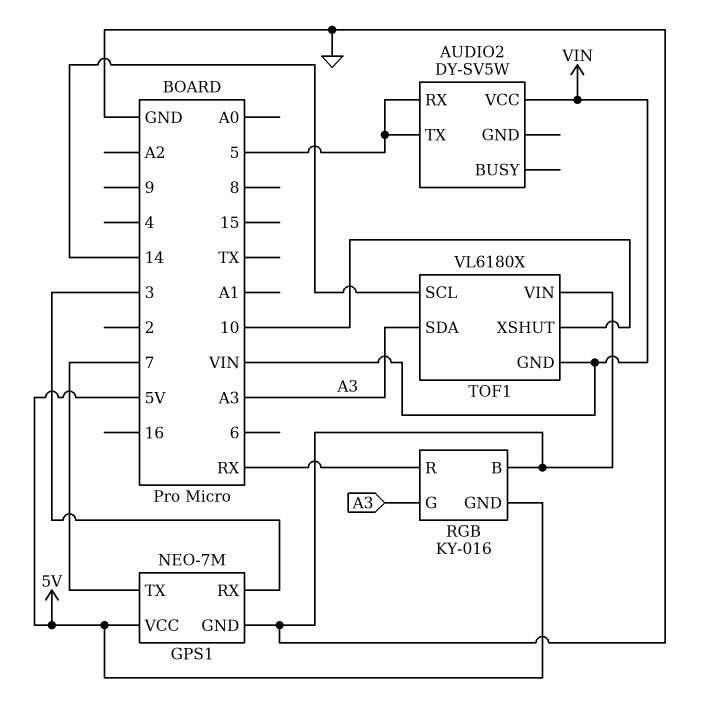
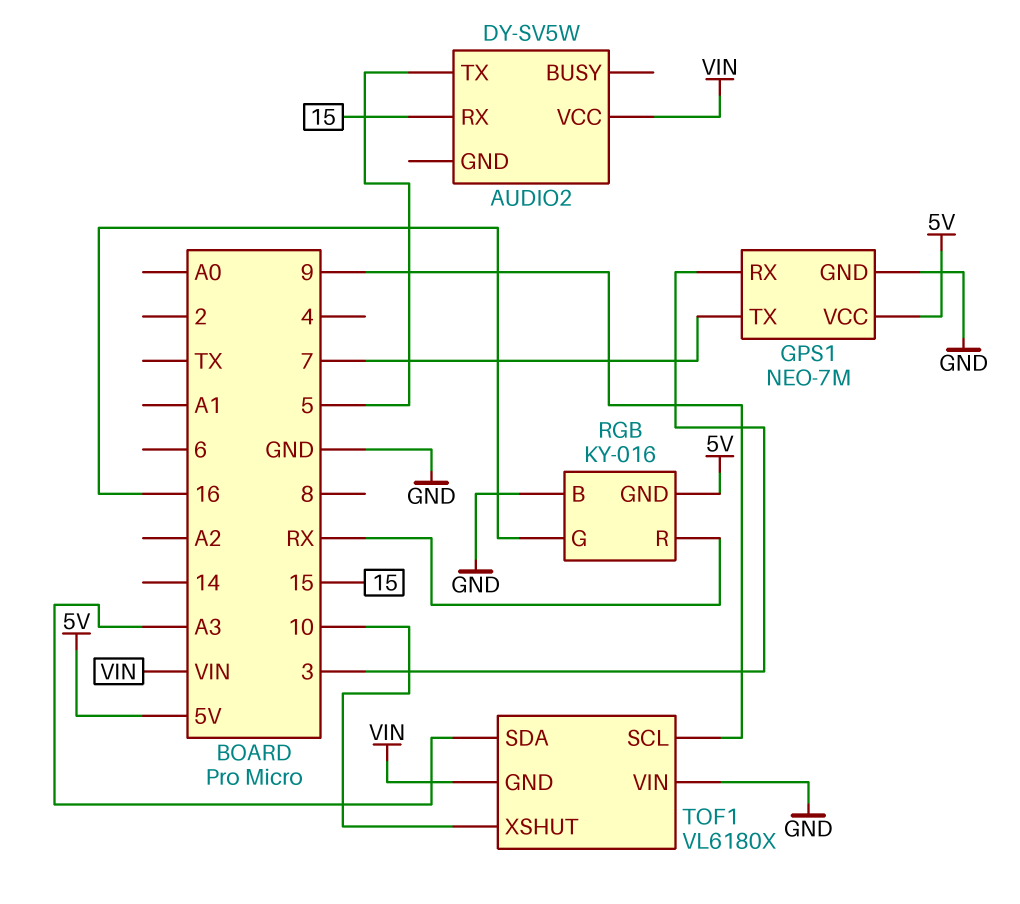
AUDIO2 pin RX: 5 -> 15
RGB pin G: A3 -> 16
TOF1 pin SCL: 14 -> 9

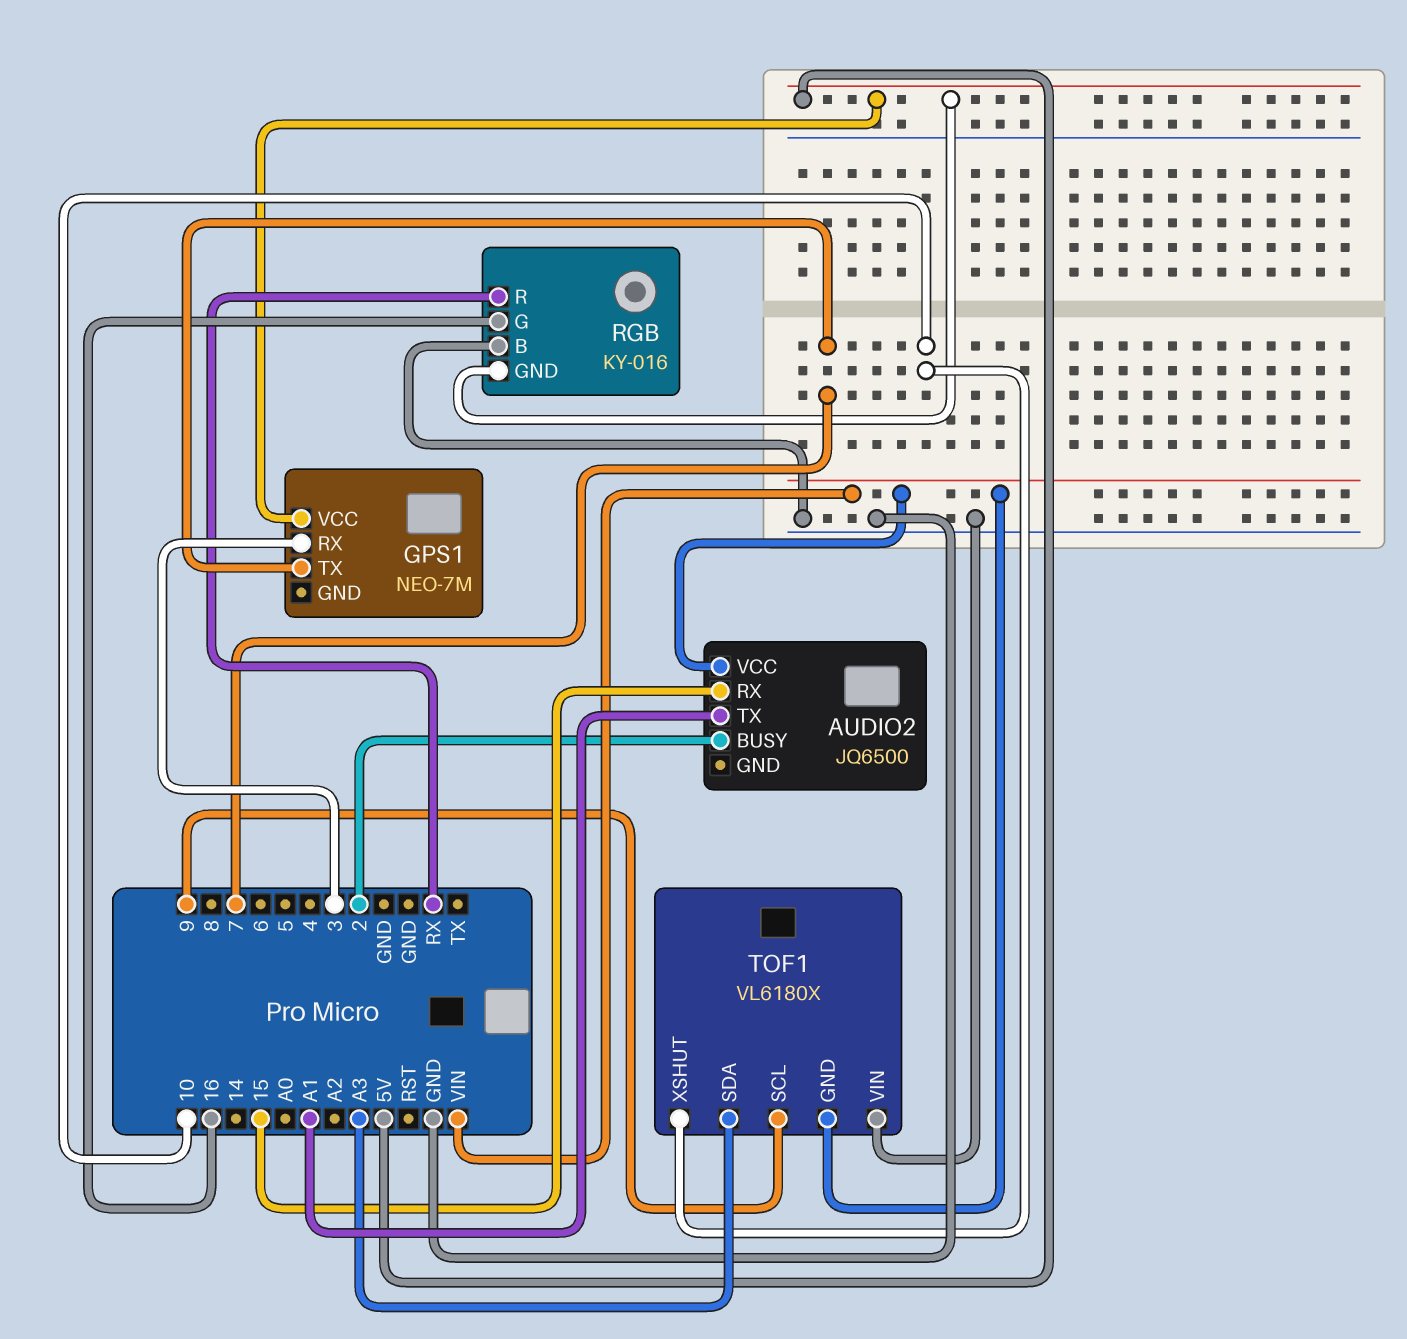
AUDIO2: DY-SV5W -> JQ6500
AUDIO2 pin BUSY: none -> 2
AUDIO2 pin TX: 5 -> A1
GPS1 pin GND: GND -> none

